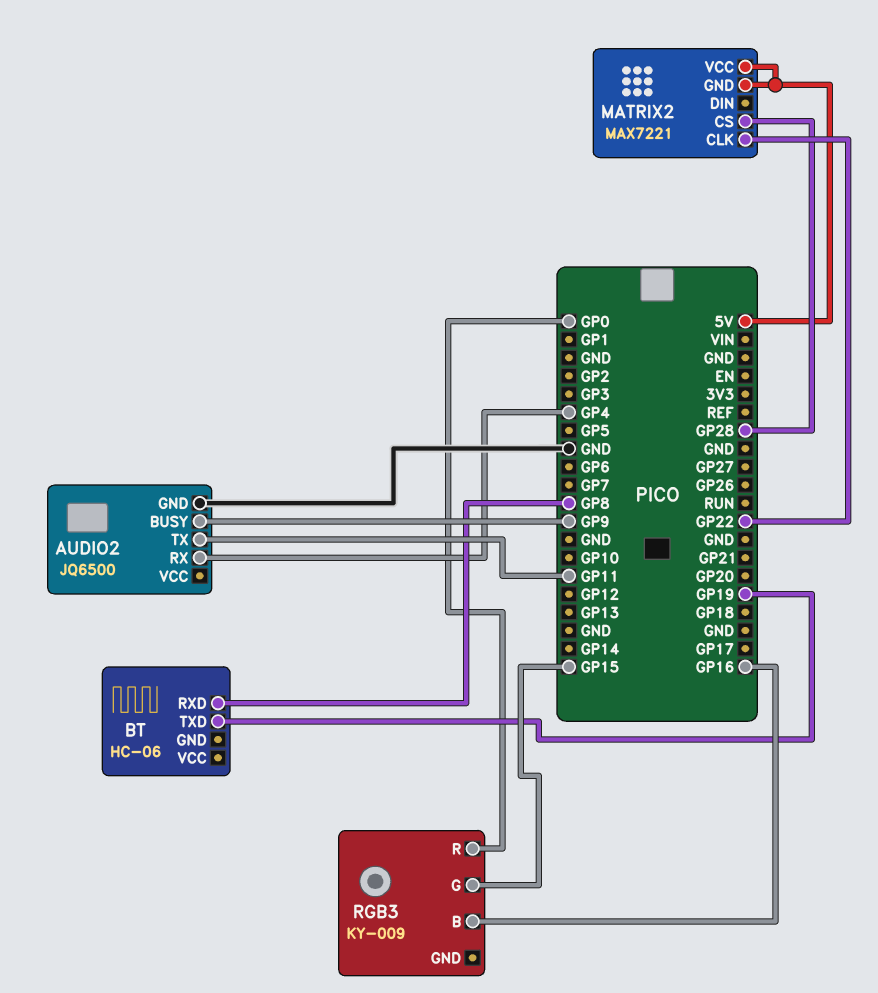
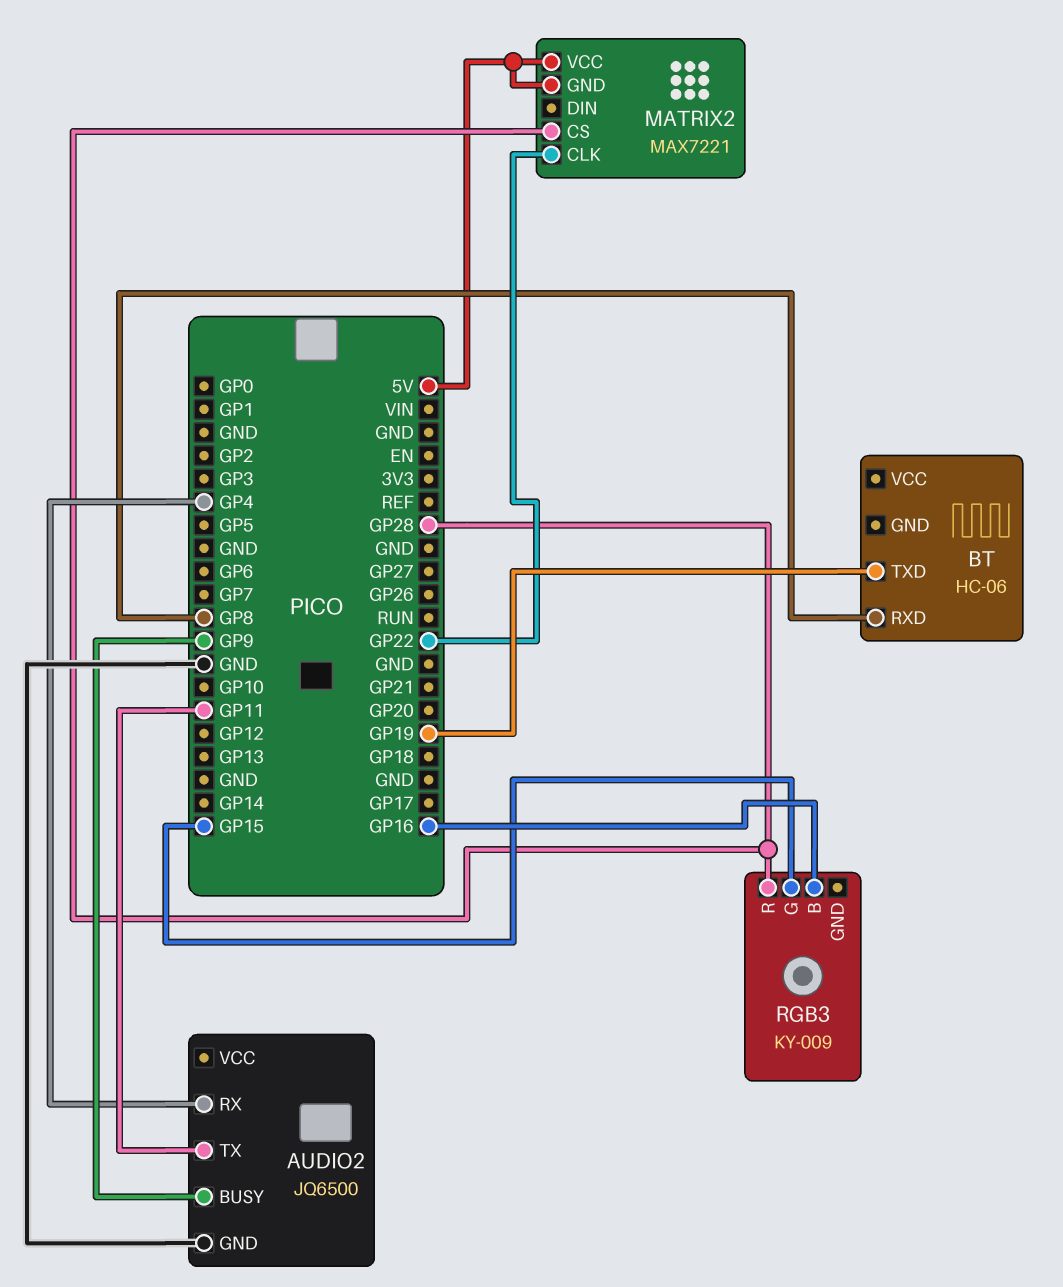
RGB3 pin R: GP0 -> GP28

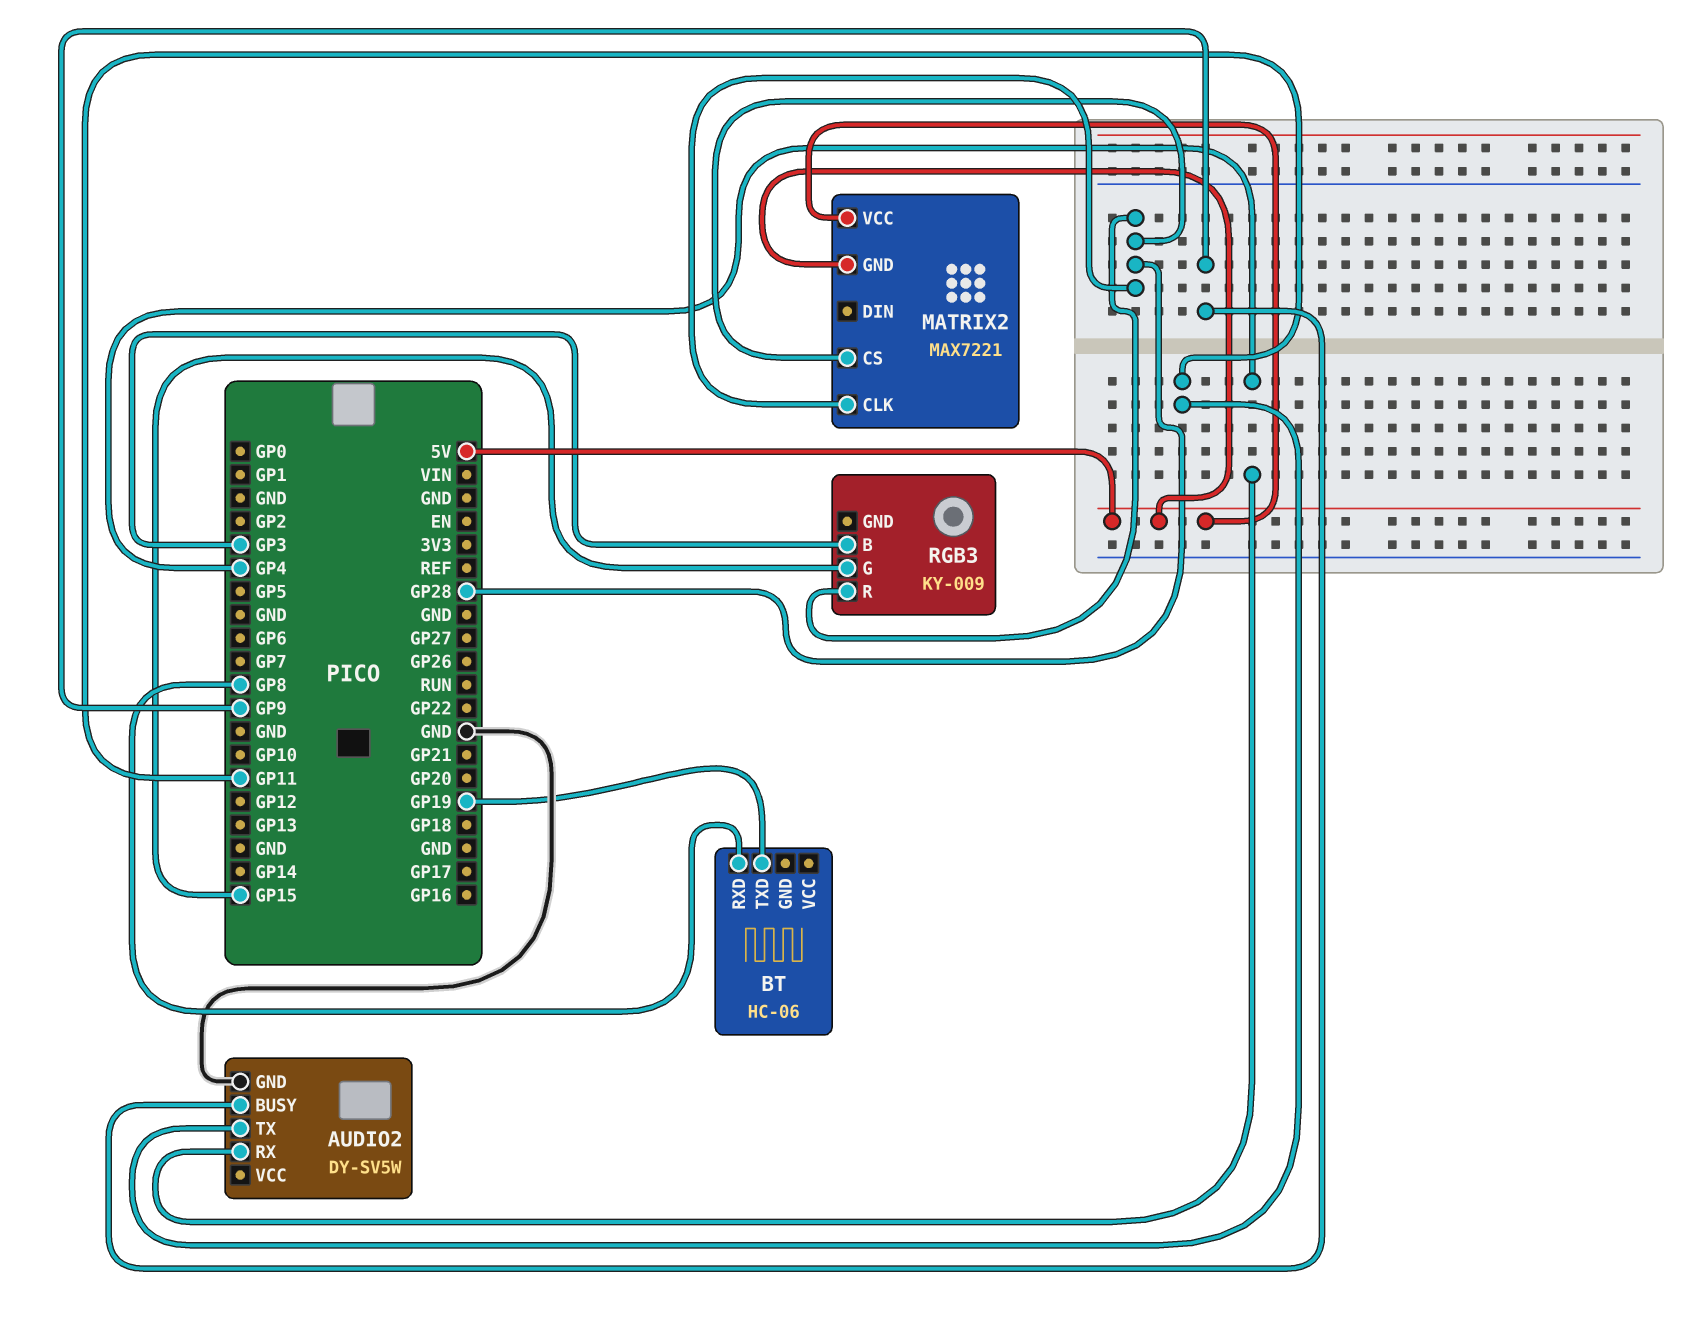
AUDIO2: JQ6500 -> DY-SV5W
MATRIX2 pin CLK: GP22 -> GP28
RGB3 pin B: GP16 -> GP3

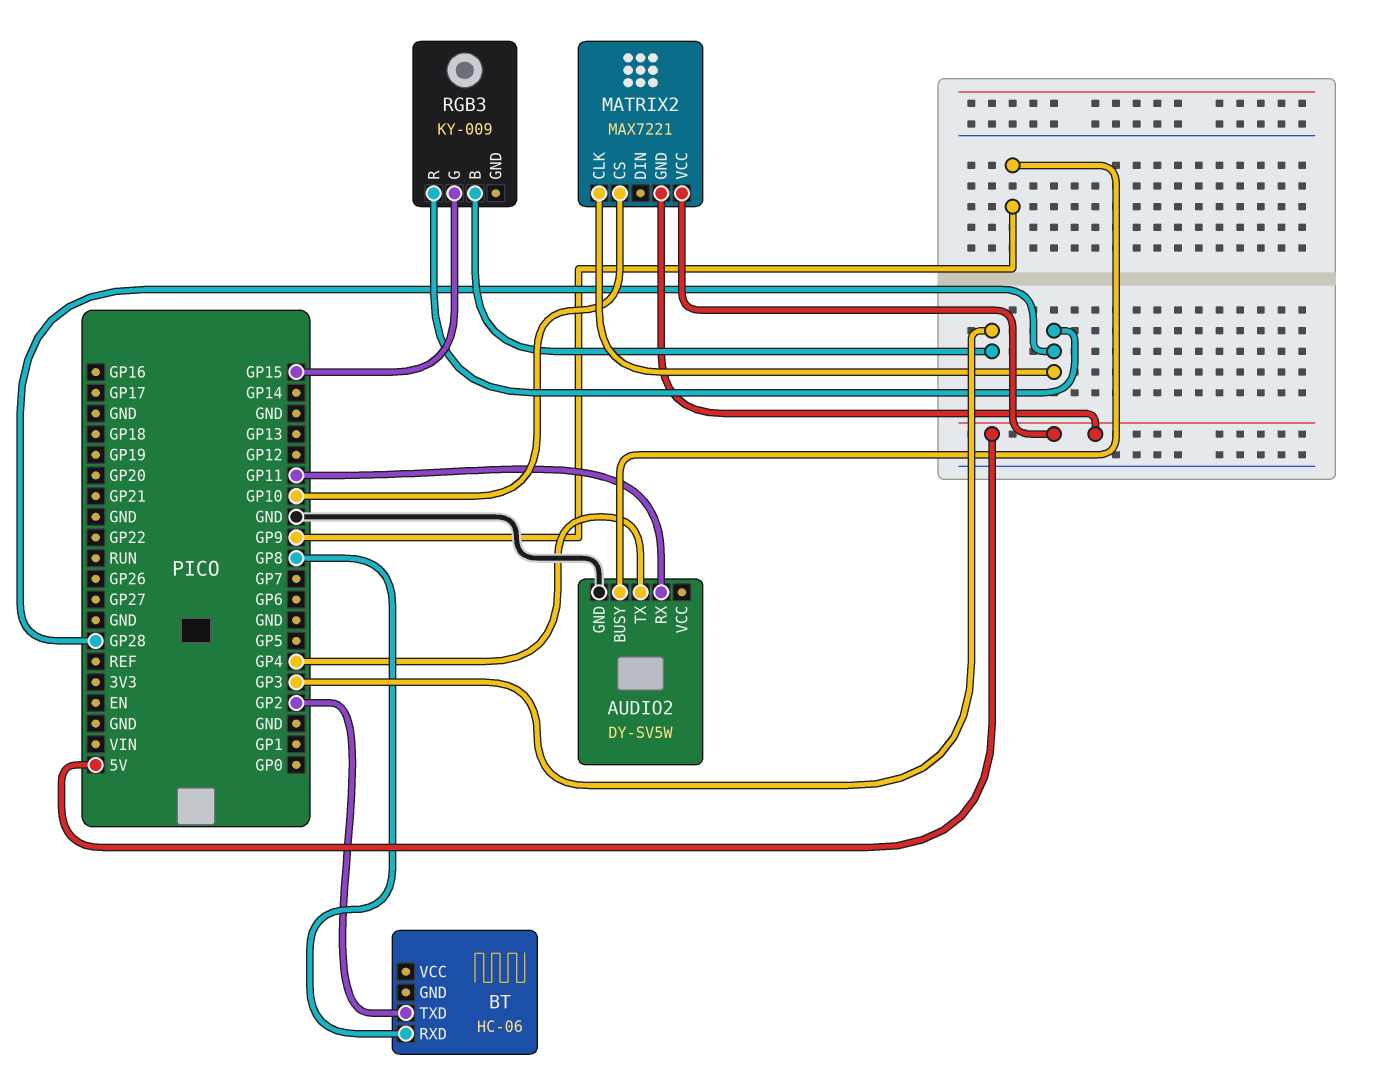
AUDIO2 pin RX: GP4 -> GP11
AUDIO2 pin TX: GP11 -> GP4
BT pin TXD: GP19 -> GP2
MATRIX2 pin CS: GP28 -> GP10

